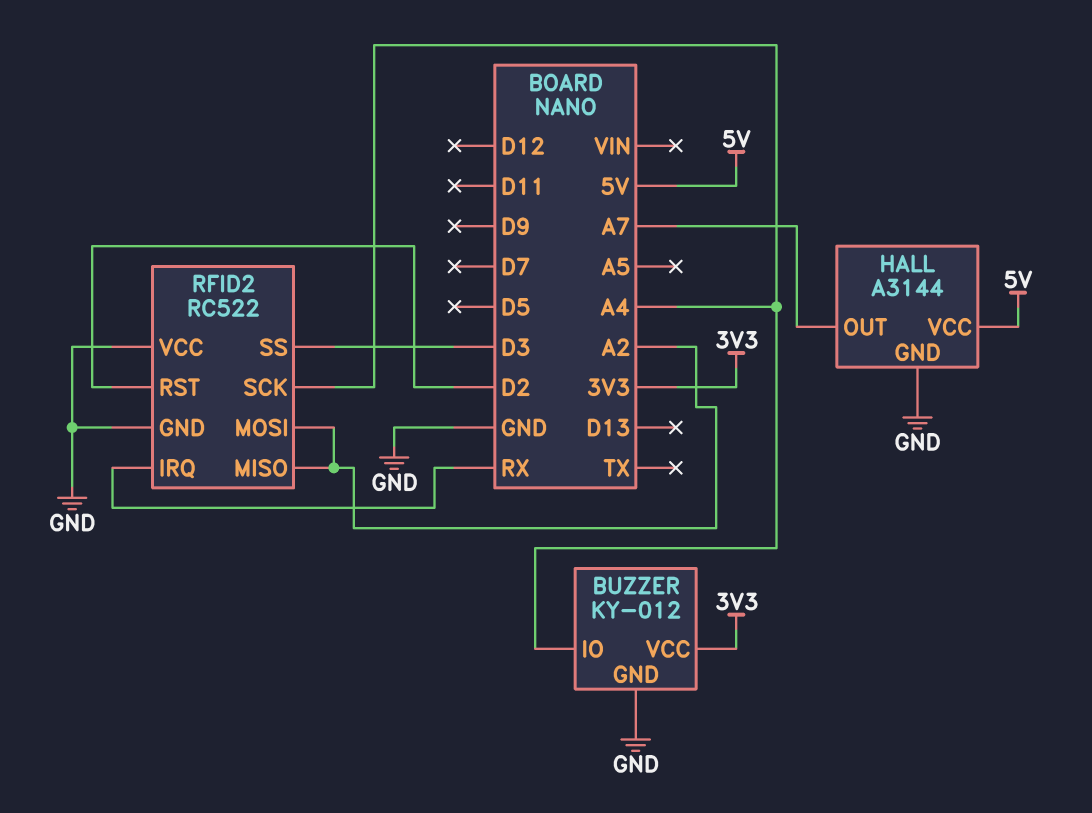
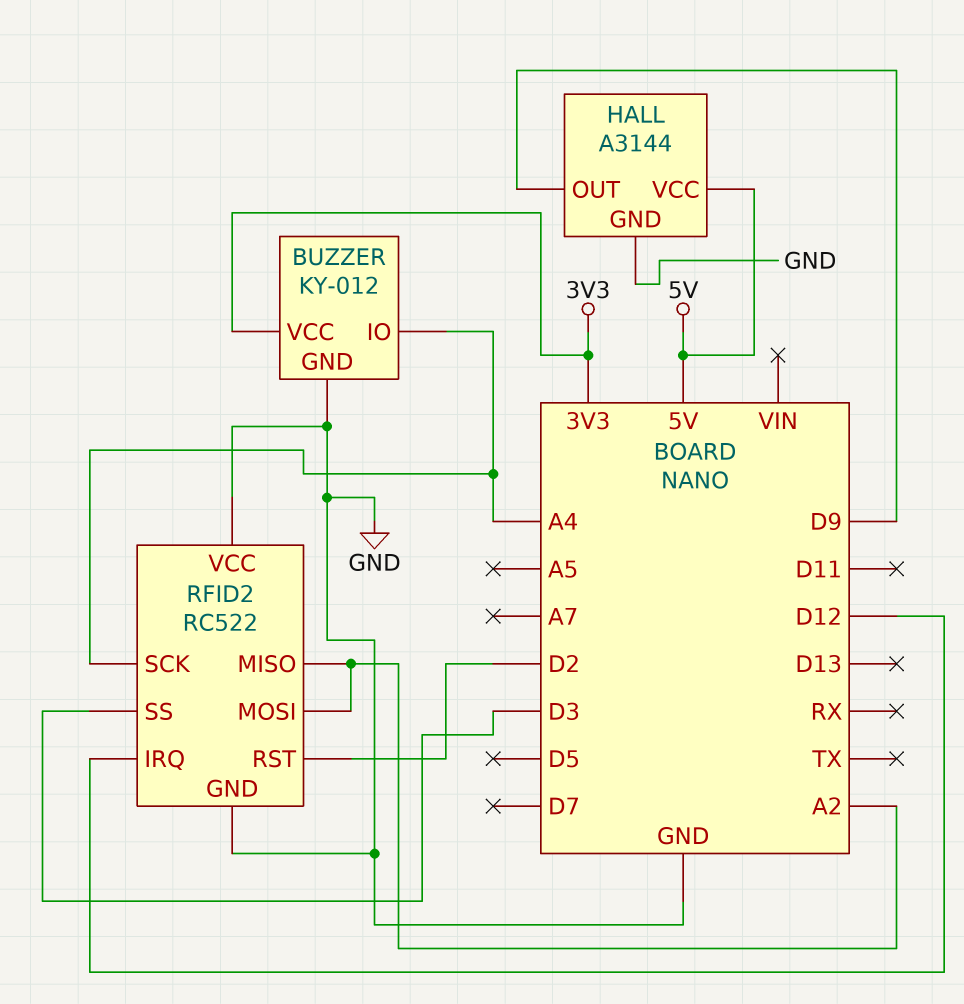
HALL pin OUT: A7 -> D9
RFID2 pin IRQ: RX -> D12

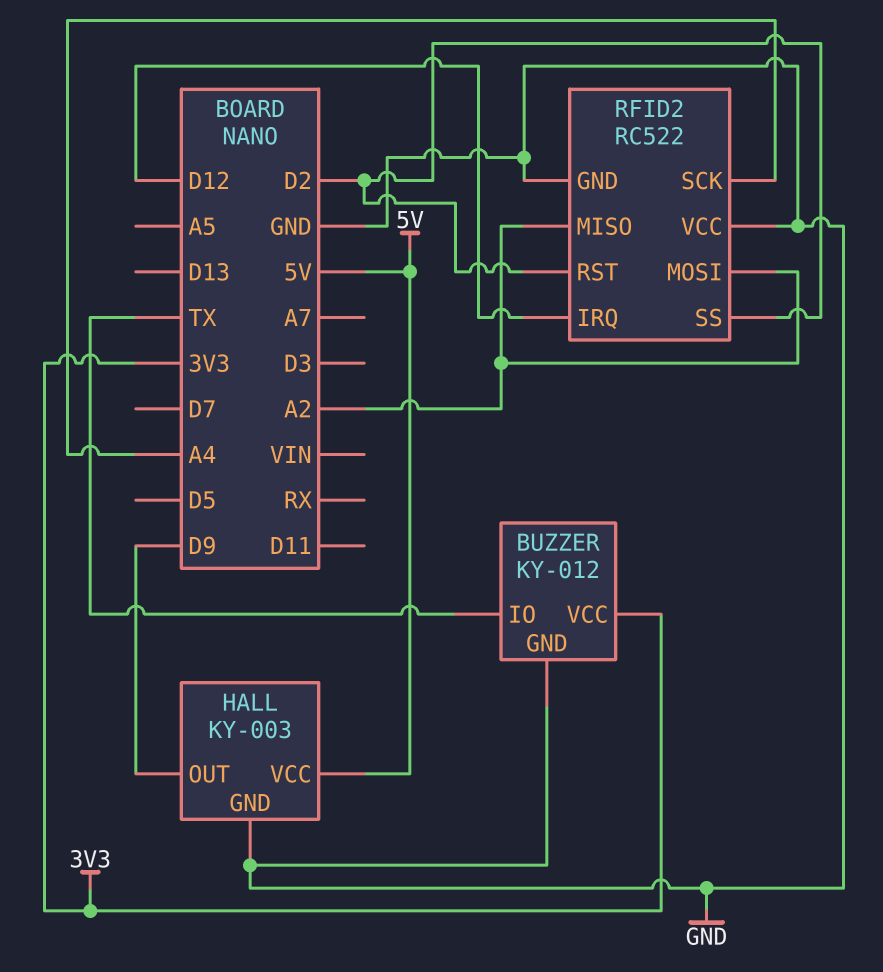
BUZZER pin IO: A4 -> TX
HALL: A3144 -> KY-003
RFID2 pin SS: D3 -> D2

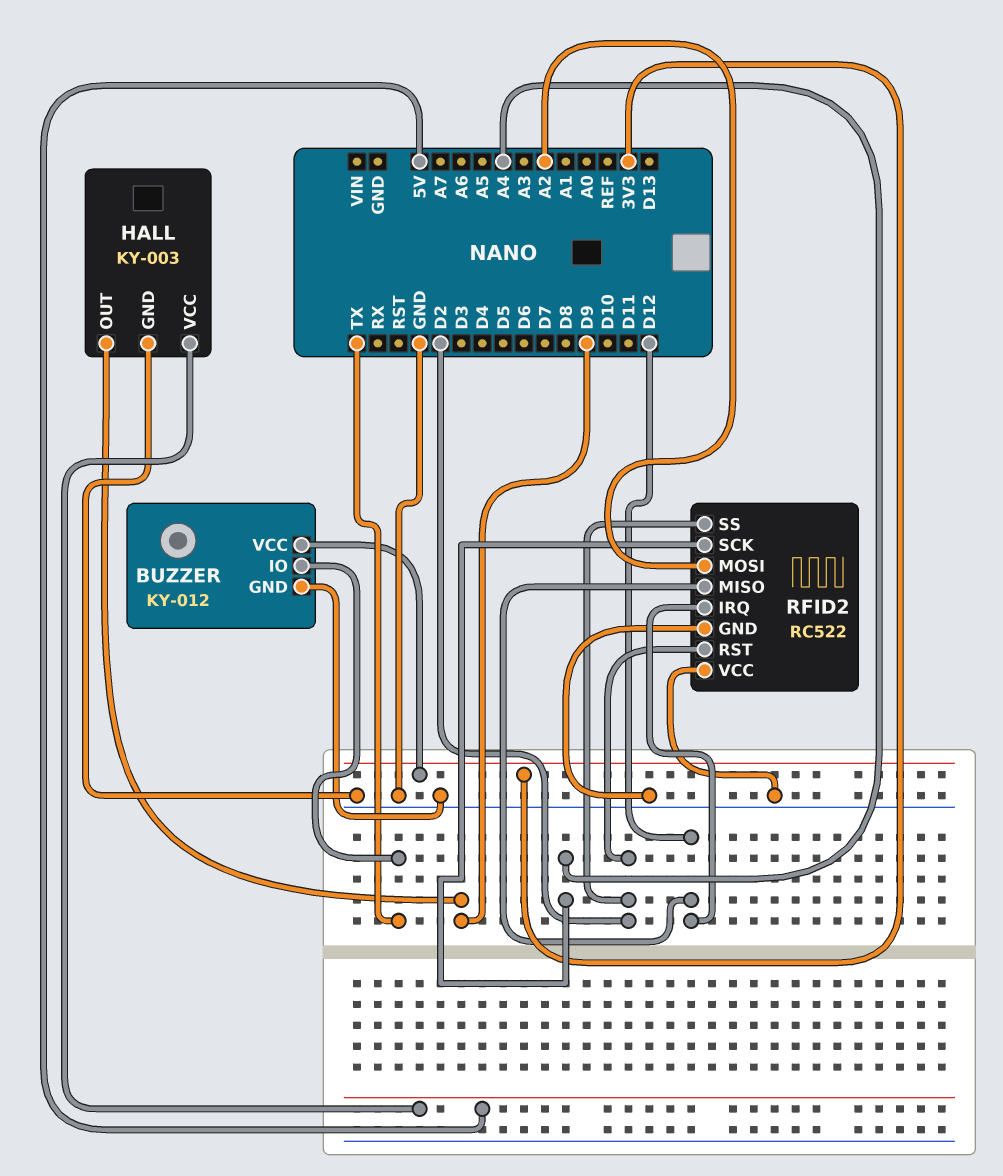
RFID2 pin MISO: A2 -> D12

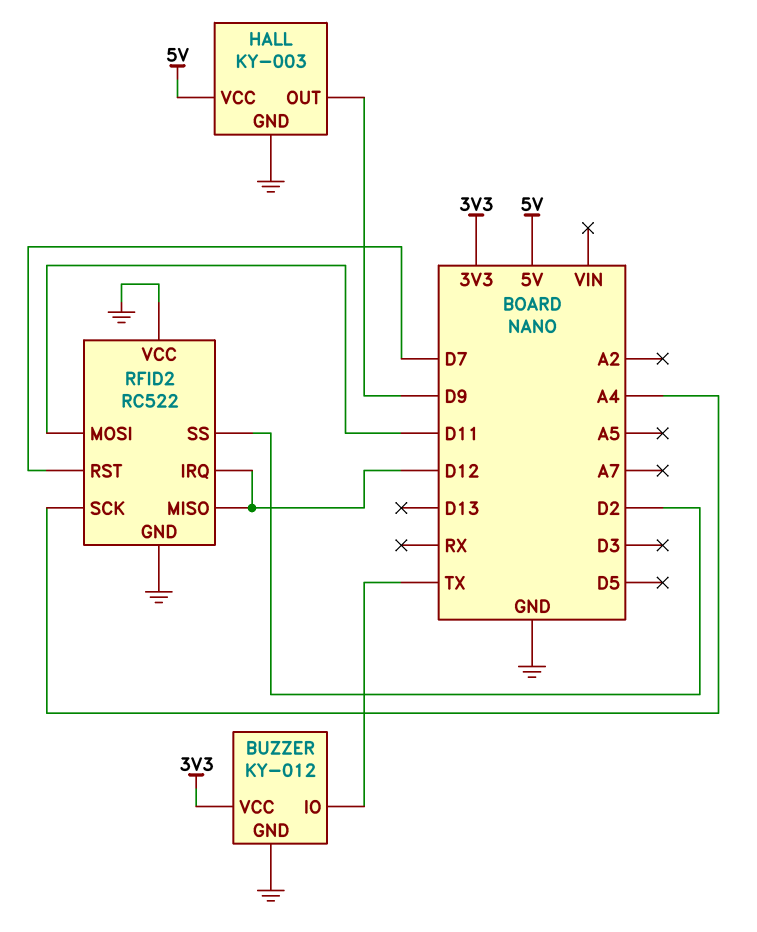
RFID2 pin MOSI: A2 -> D11
RFID2 pin RST: D2 -> D7

